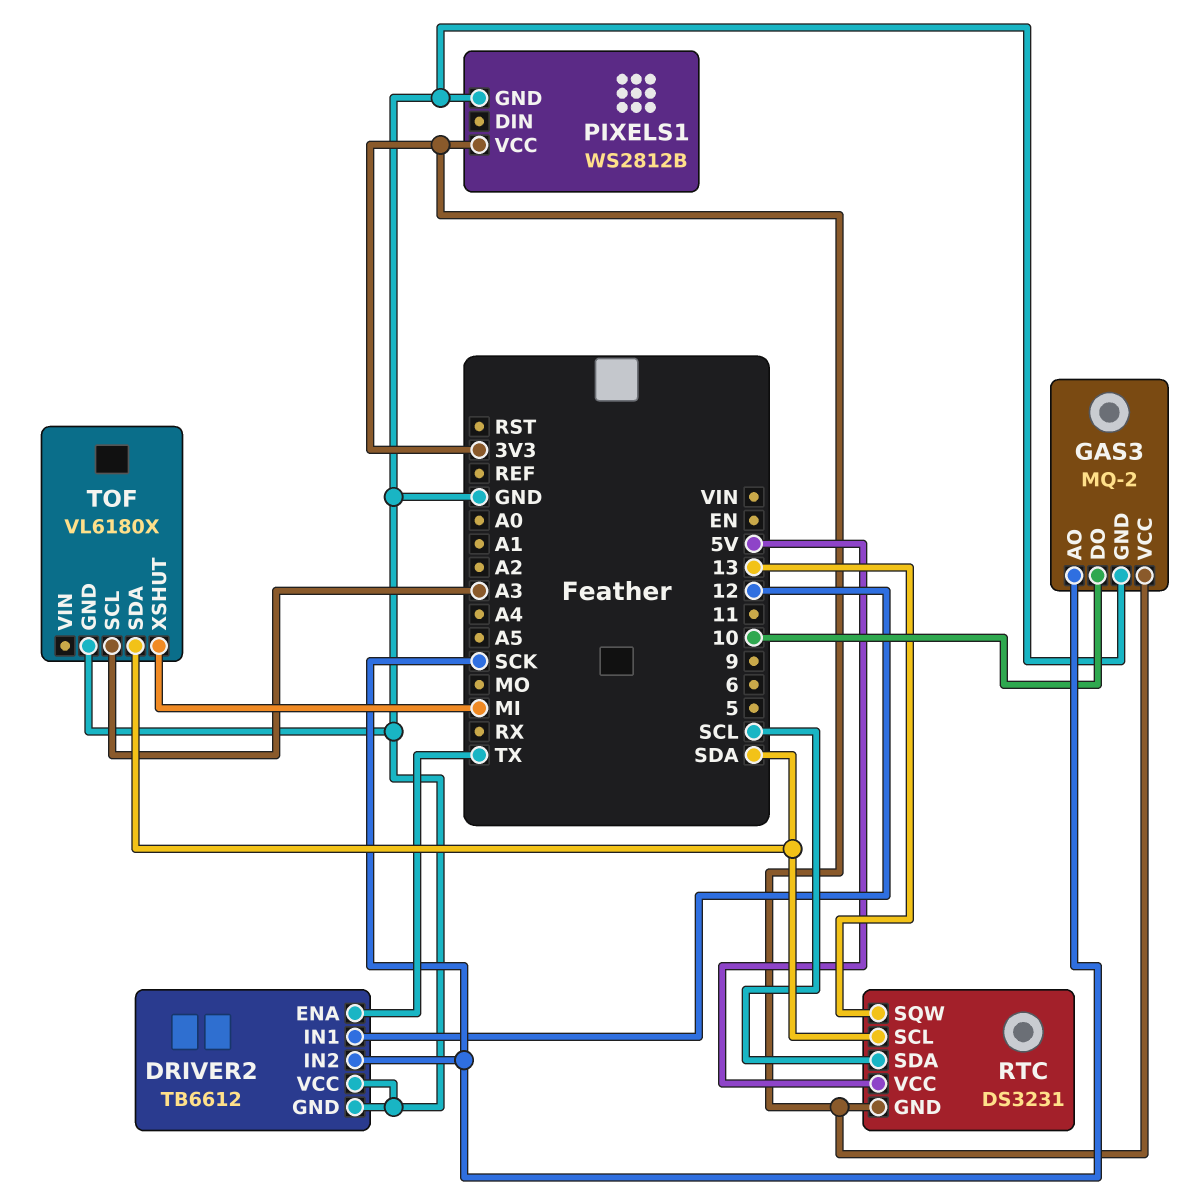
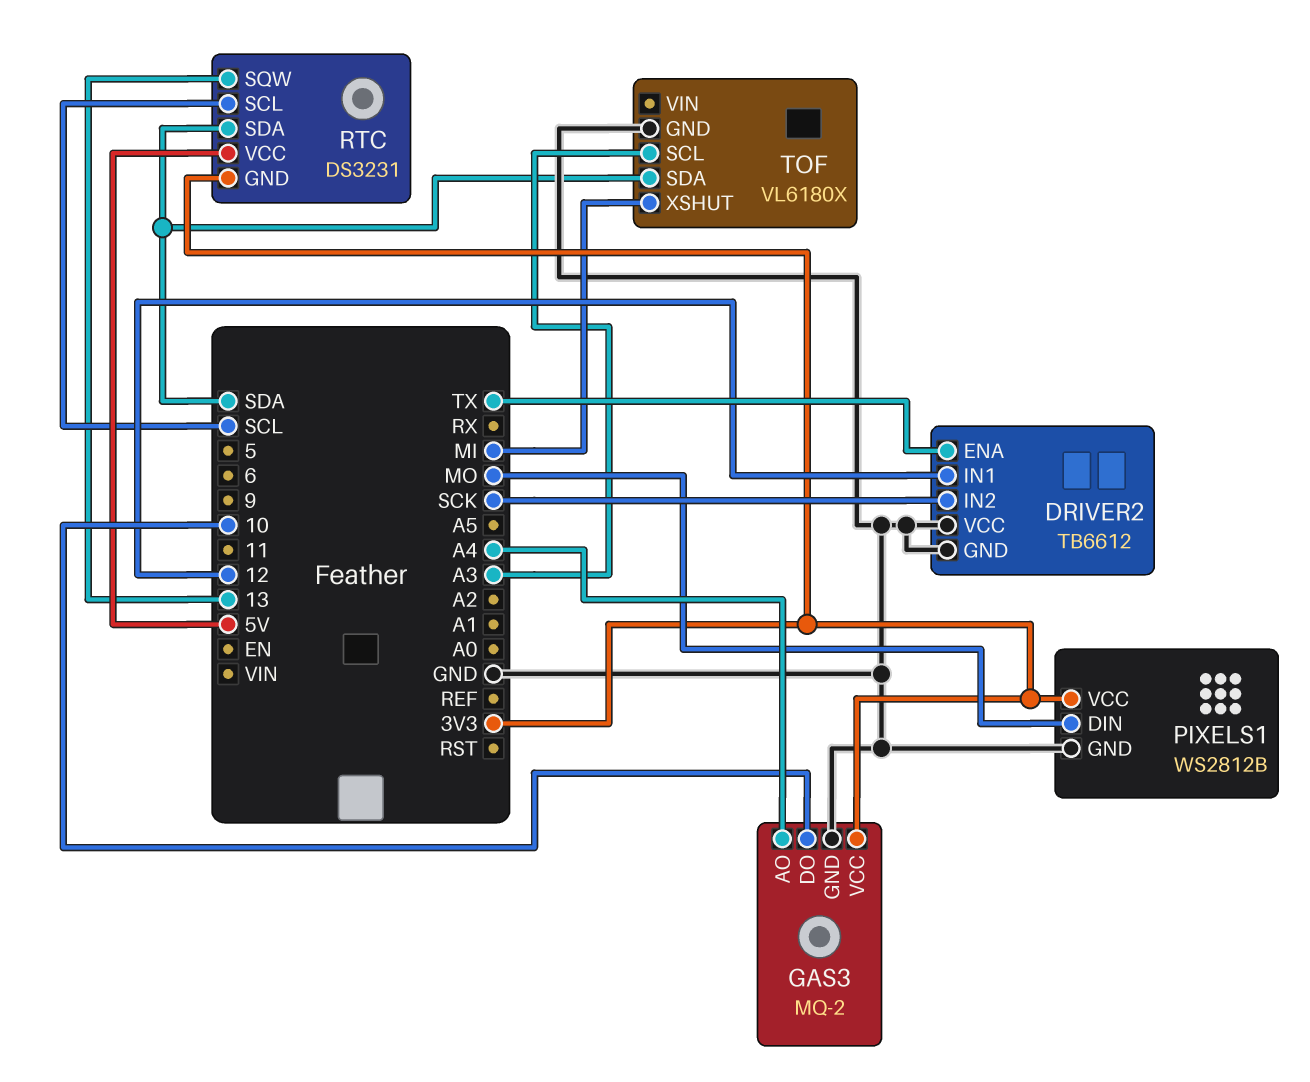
GAS3 pin AO: SCK -> A4
PIXELS1 pin DIN: none -> MO
RTC pin SCL: SDA -> SCL
RTC pin SDA: SCL -> SDA

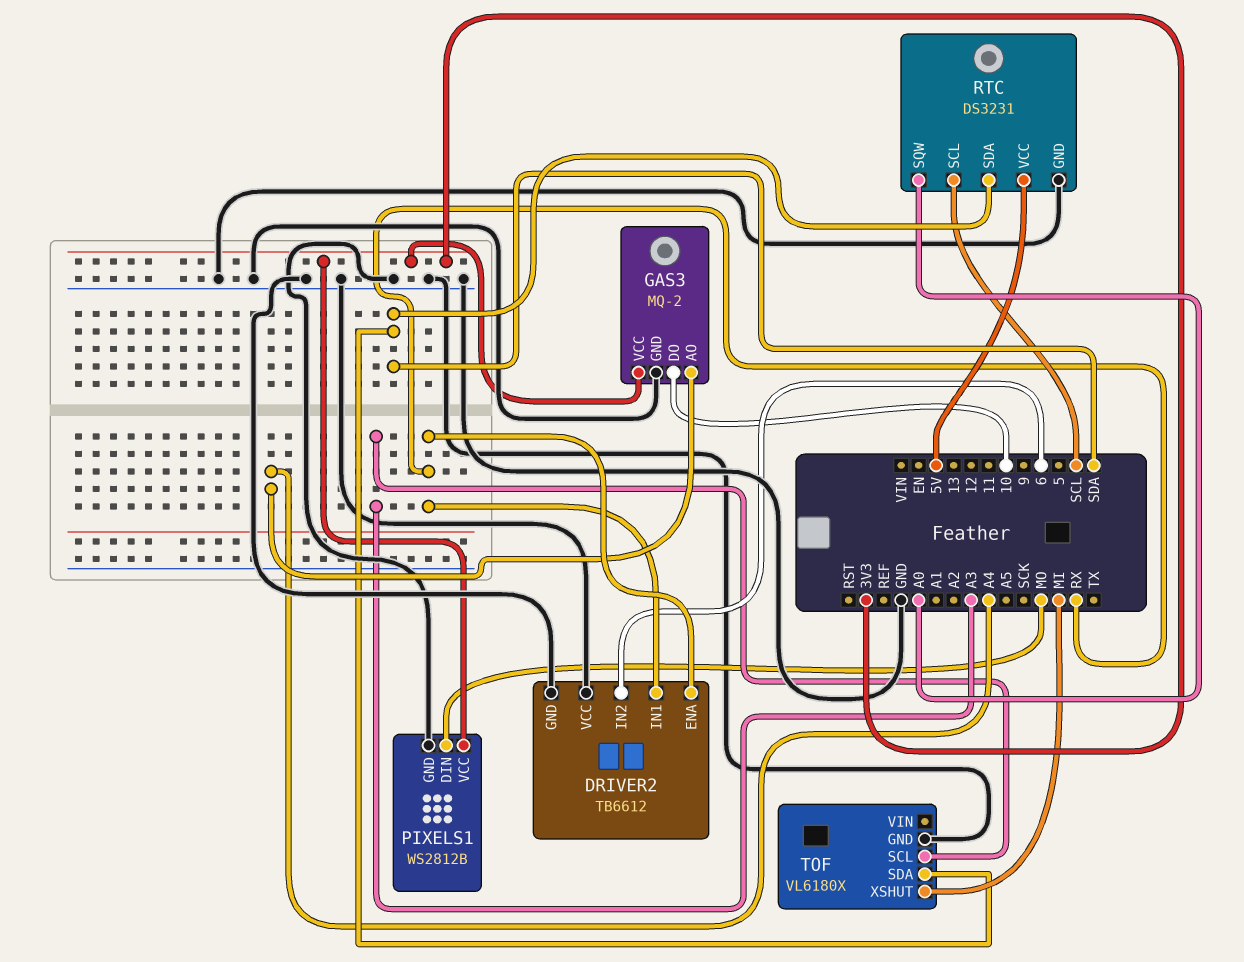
DRIVER2 pin ENA: TX -> RX
DRIVER2 pin IN1: 12 -> RX
DRIVER2 pin IN2: SCK -> 6
RTC pin GND: 3V3 -> GND
RTC pin SQW: 13 -> A0

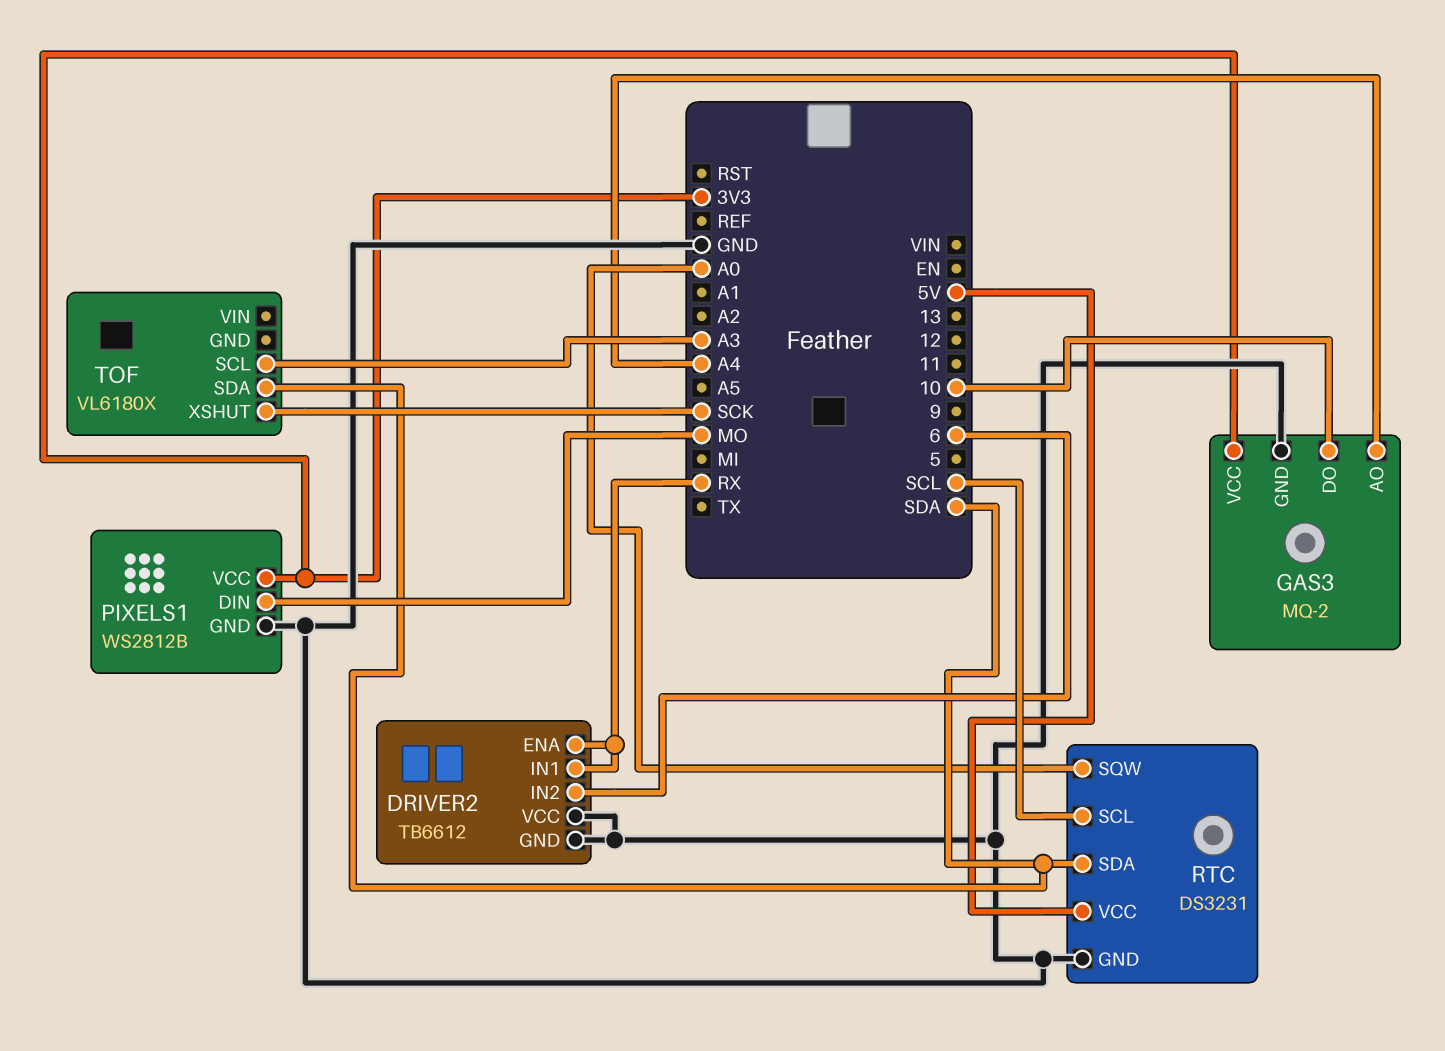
TOF pin GND: GND -> none
TOF pin XSHUT: MI -> SCK

